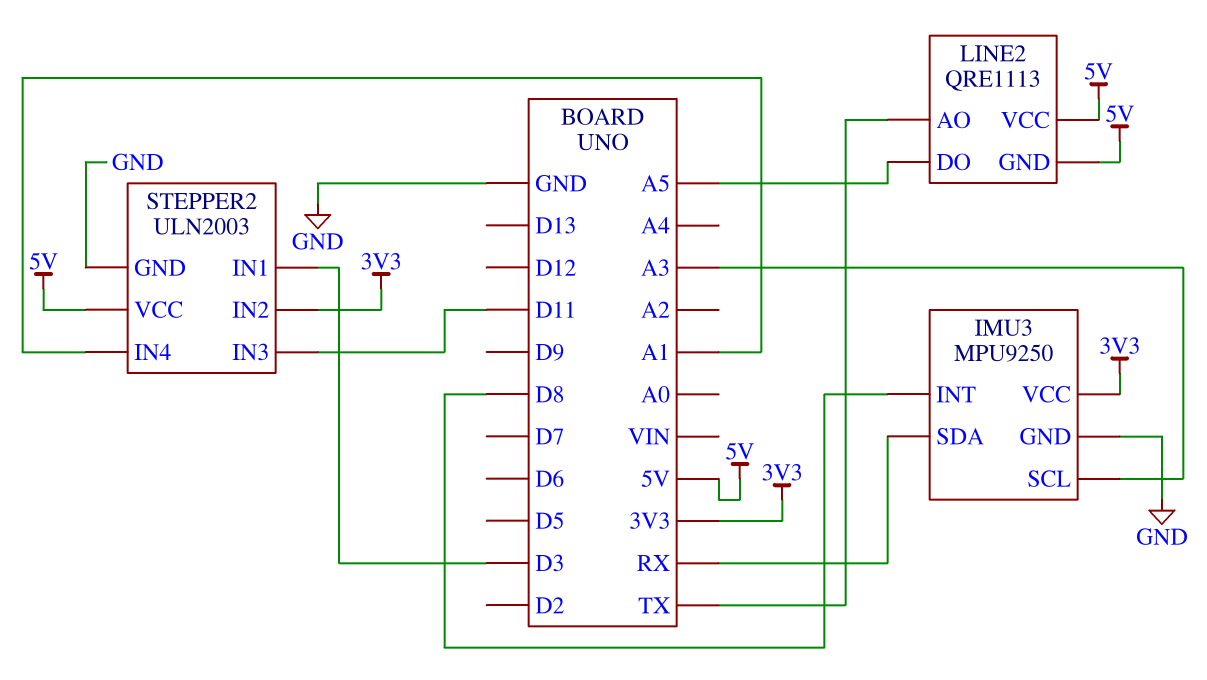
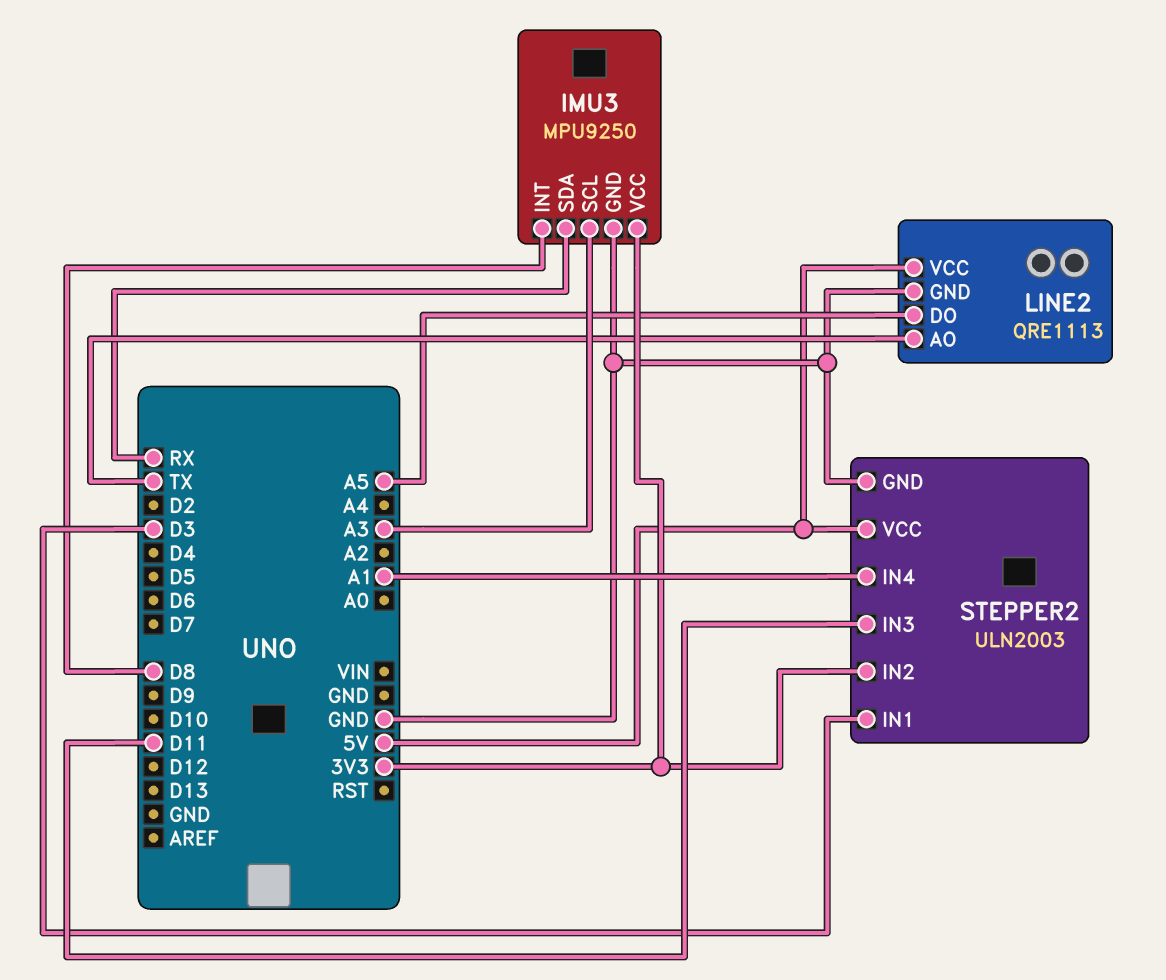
LINE2 pin GND: 5V -> GND

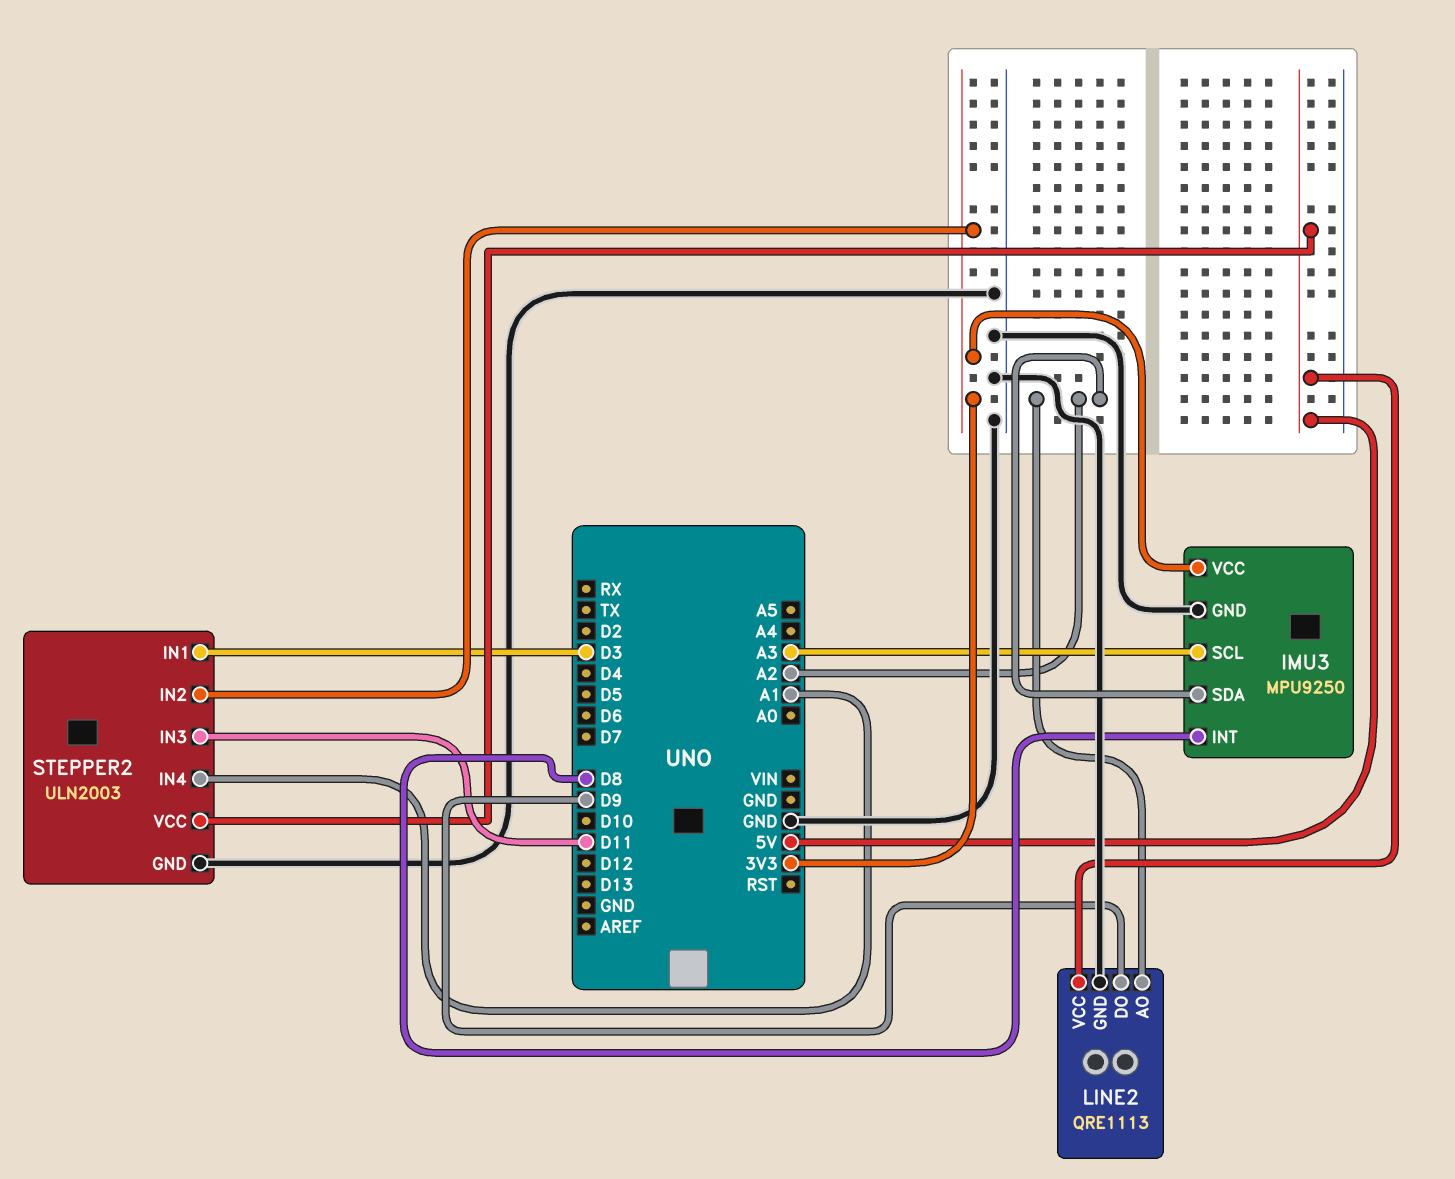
IMU3 pin SDA: RX -> A2
LINE2 pin AO: TX -> A2
LINE2 pin DO: A5 -> D9

